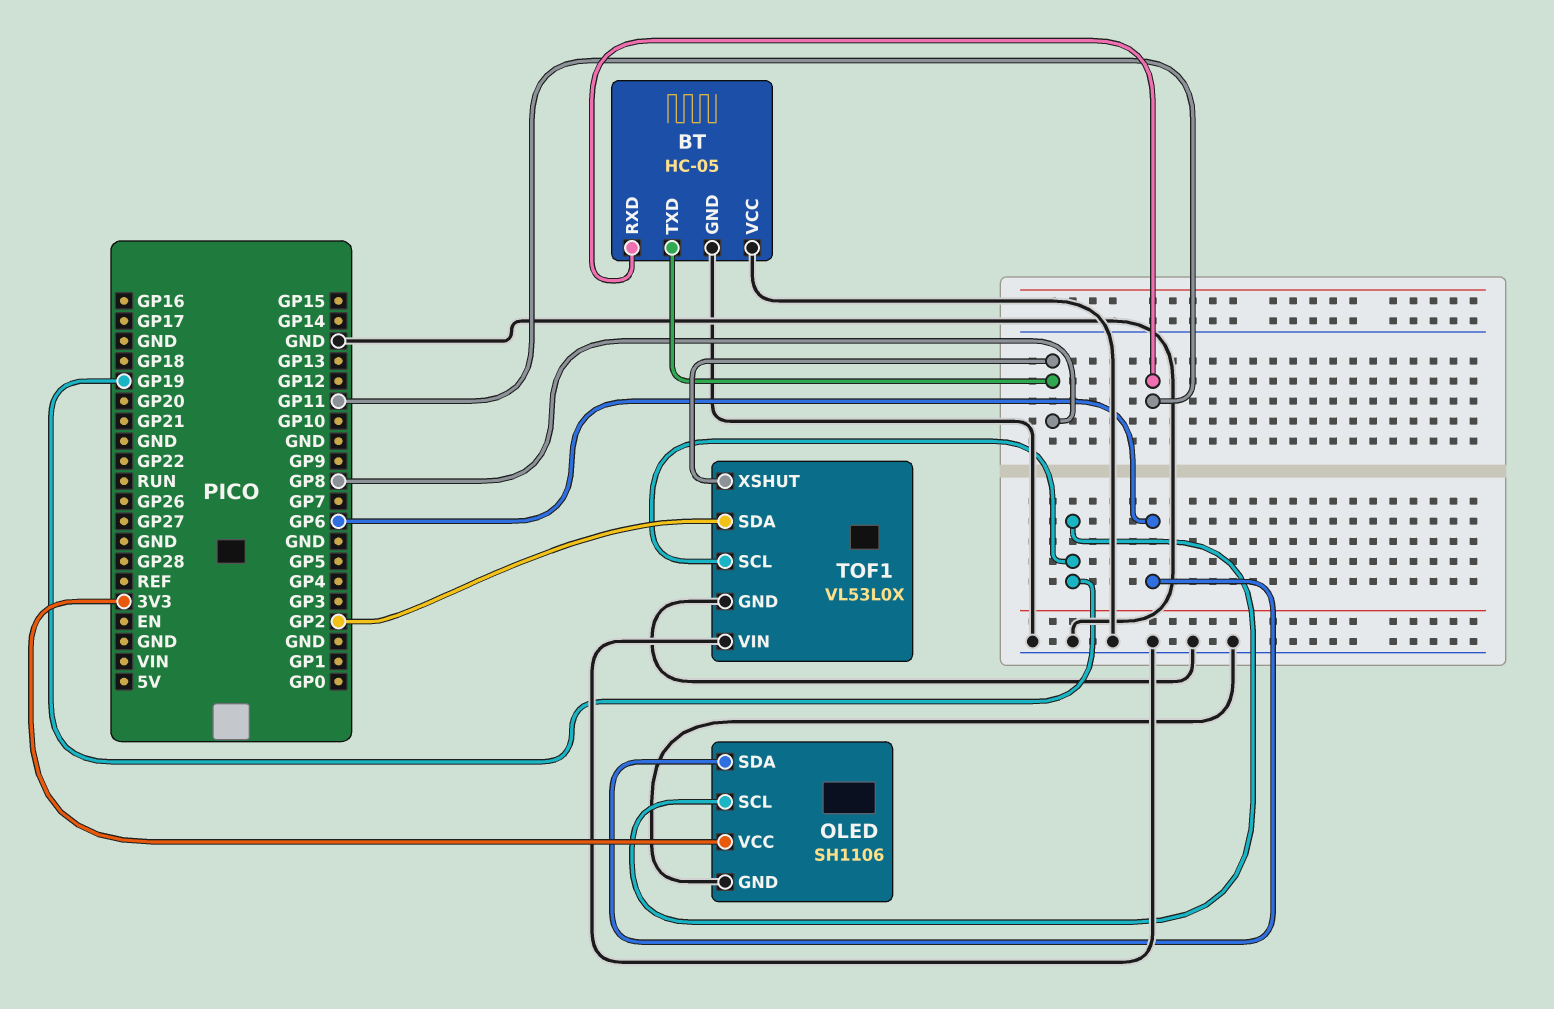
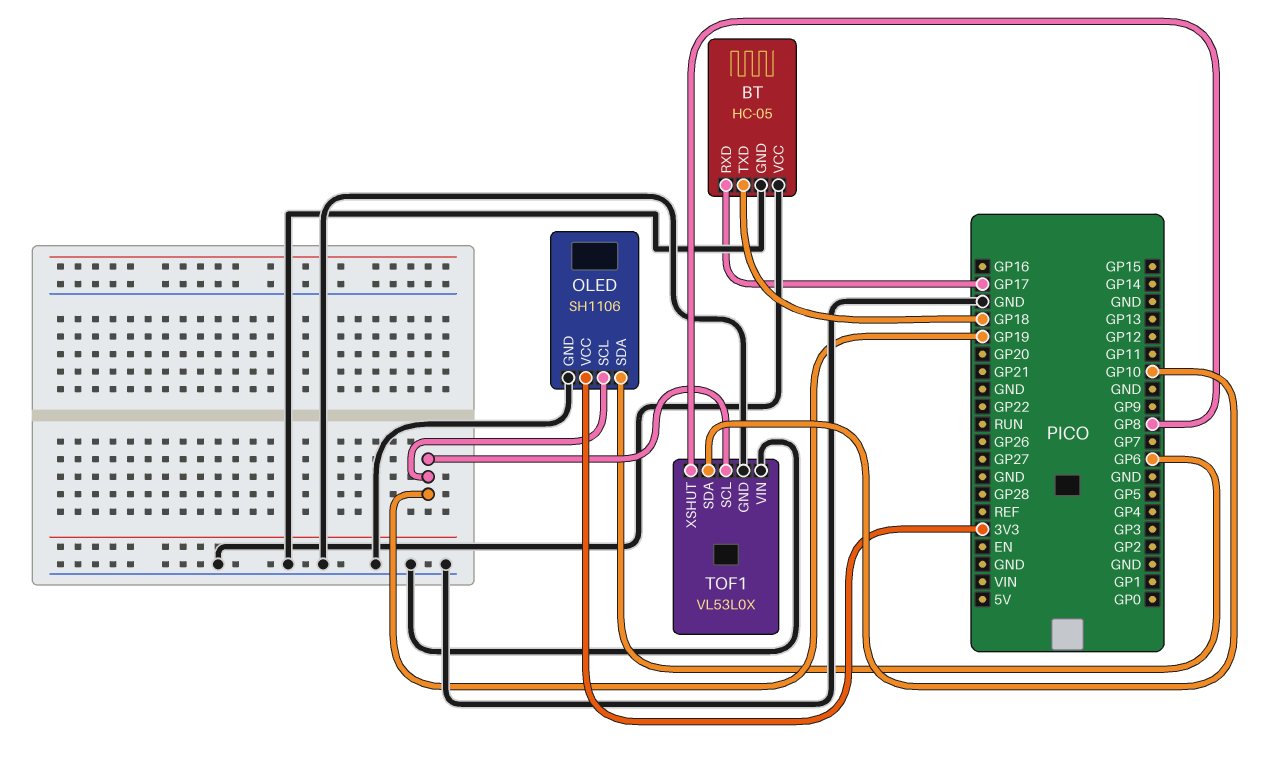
BT pin RXD: GP11 -> GP17
BT pin TXD: GP8 -> GP18
TOF1 pin SDA: GP2 -> GP10

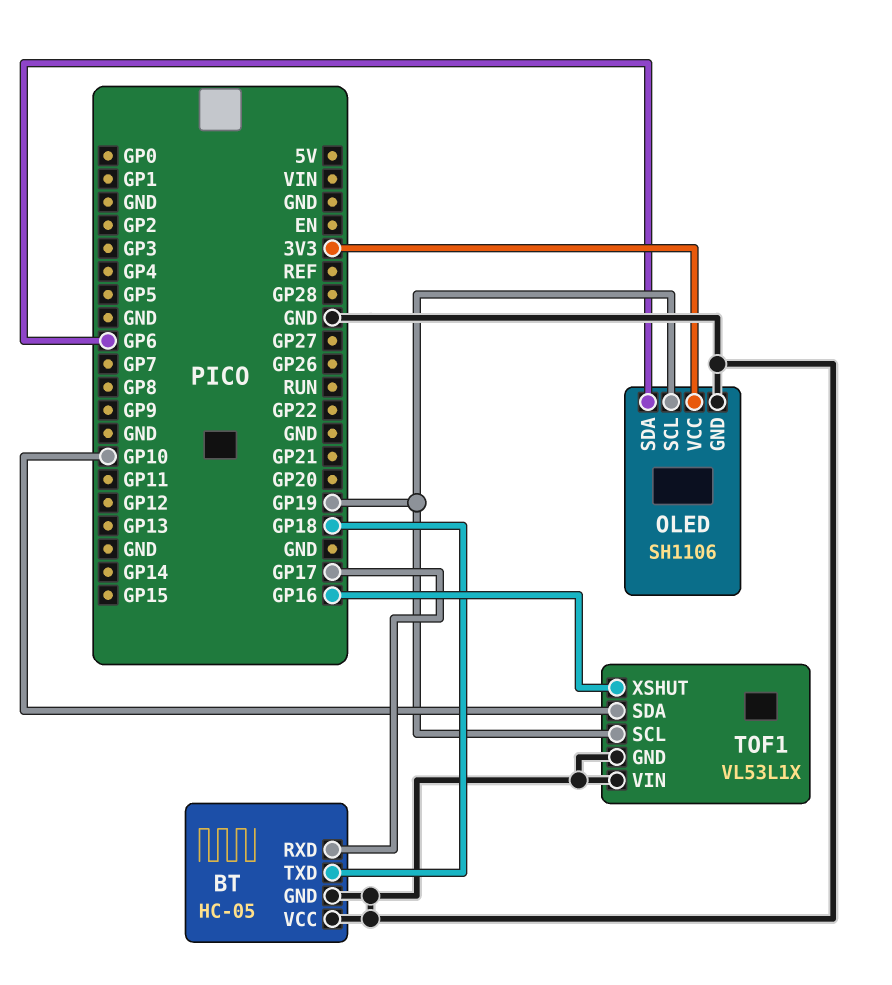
TOF1: VL53L0X -> VL53L1X
TOF1 pin XSHUT: GP8 -> GP16

